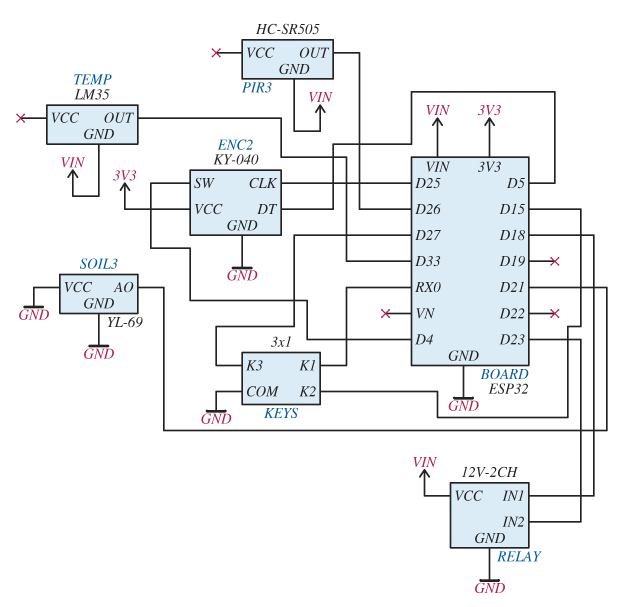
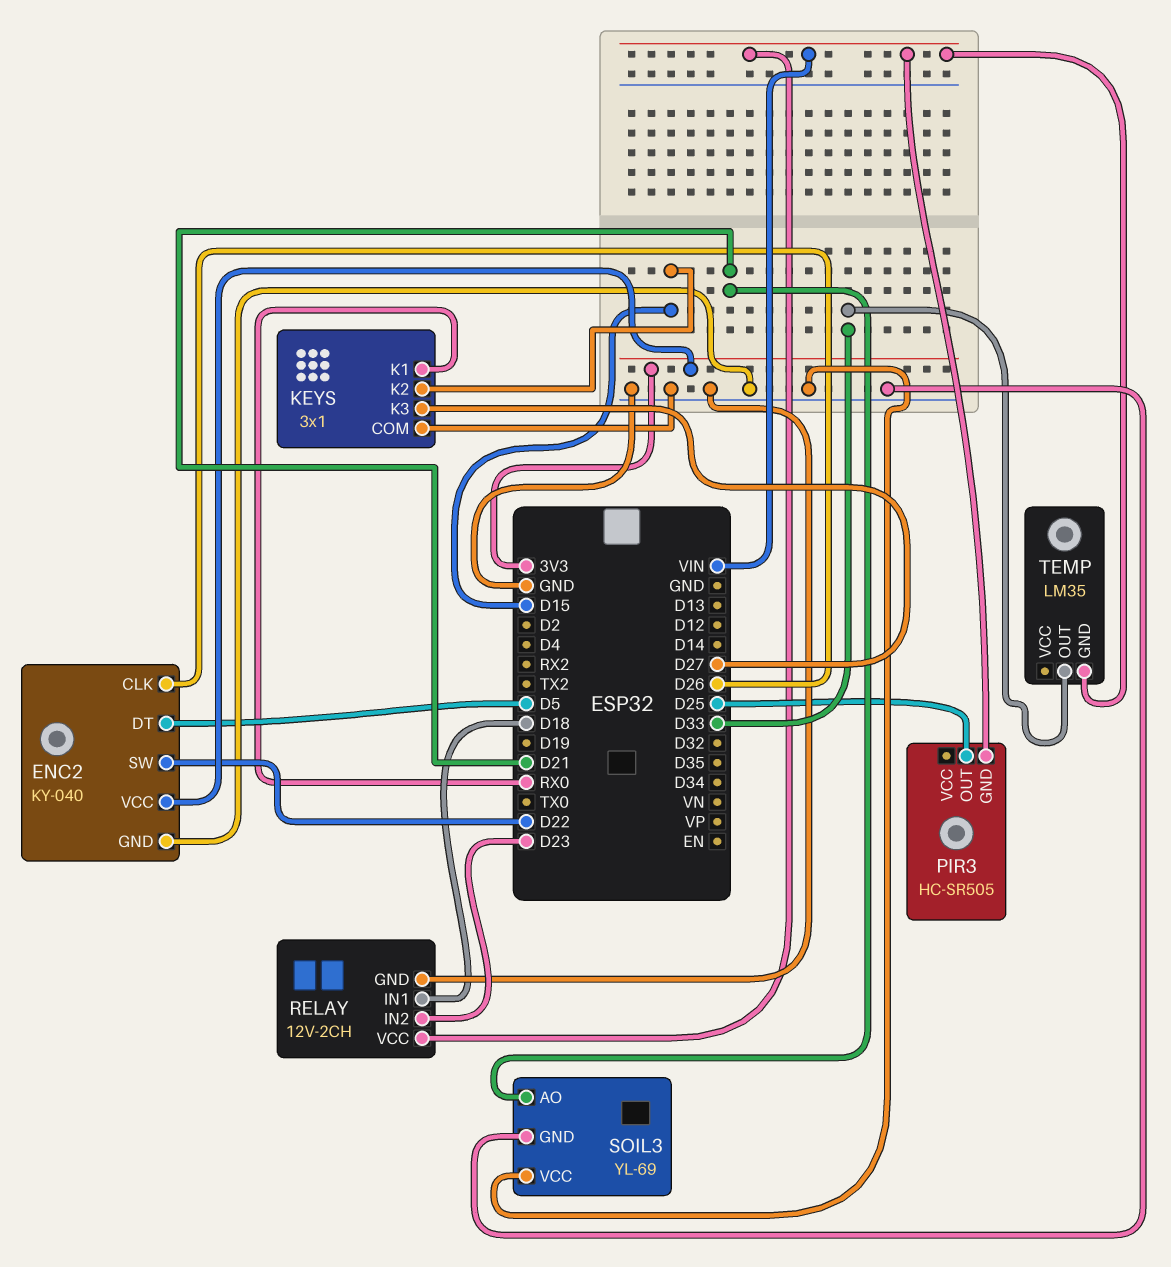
ENC2 pin CLK: D25 -> D26
ENC2 pin SW: D4 -> D22
PIR3 pin OUT: D26 -> D25

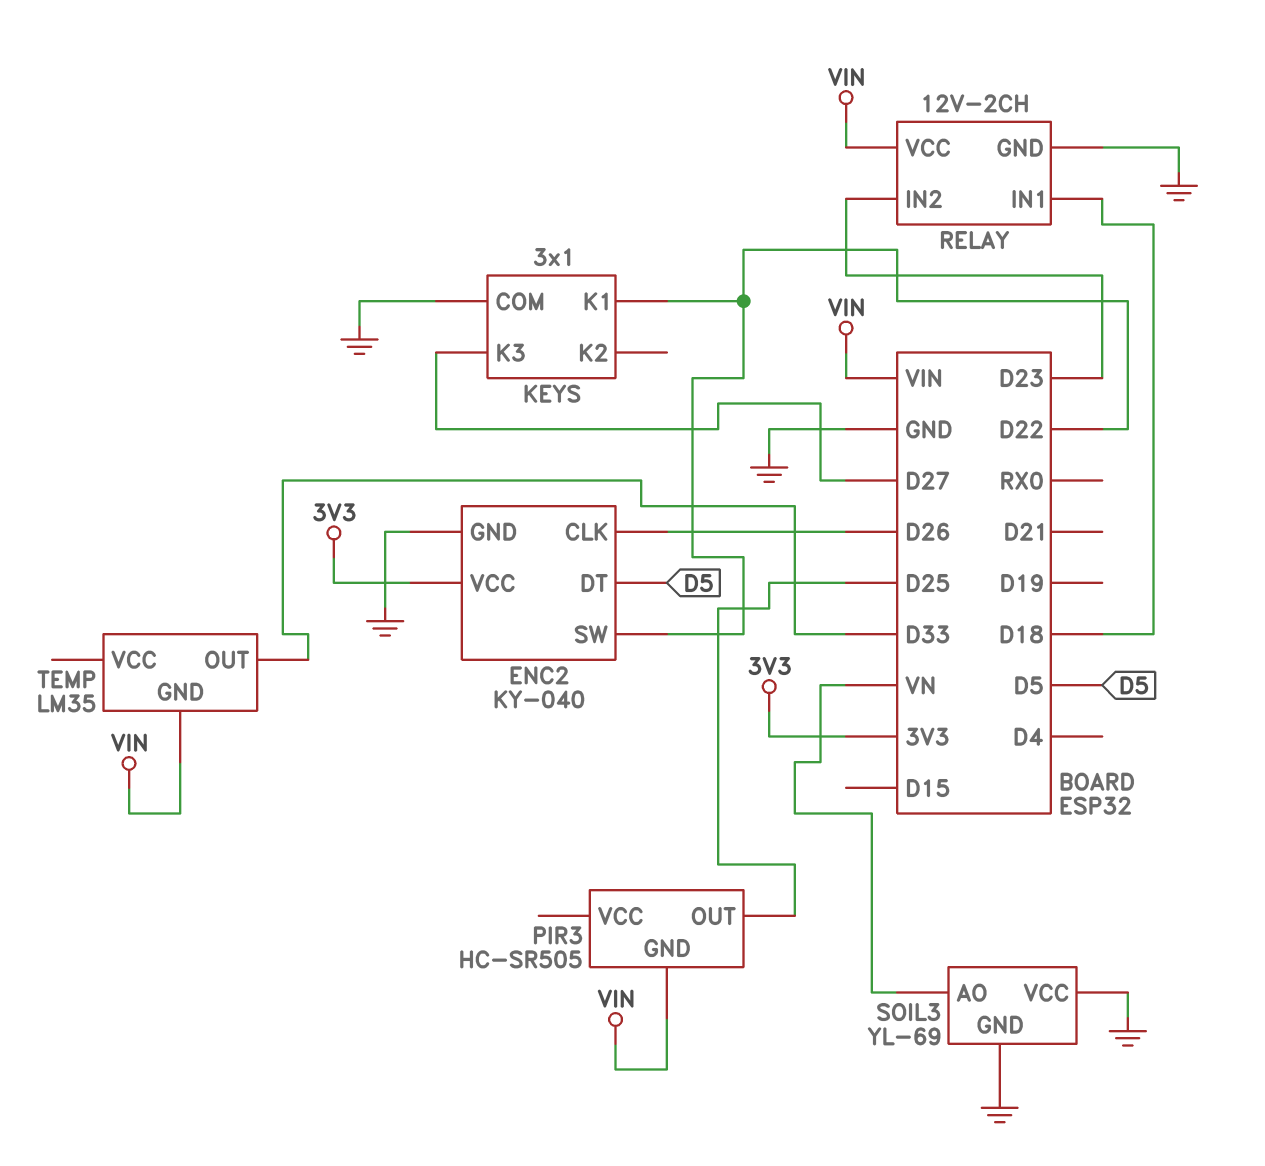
KEYS pin K1: RX0 -> D22
KEYS pin K2: D15 -> none
SOIL3 pin AO: D21 -> VN

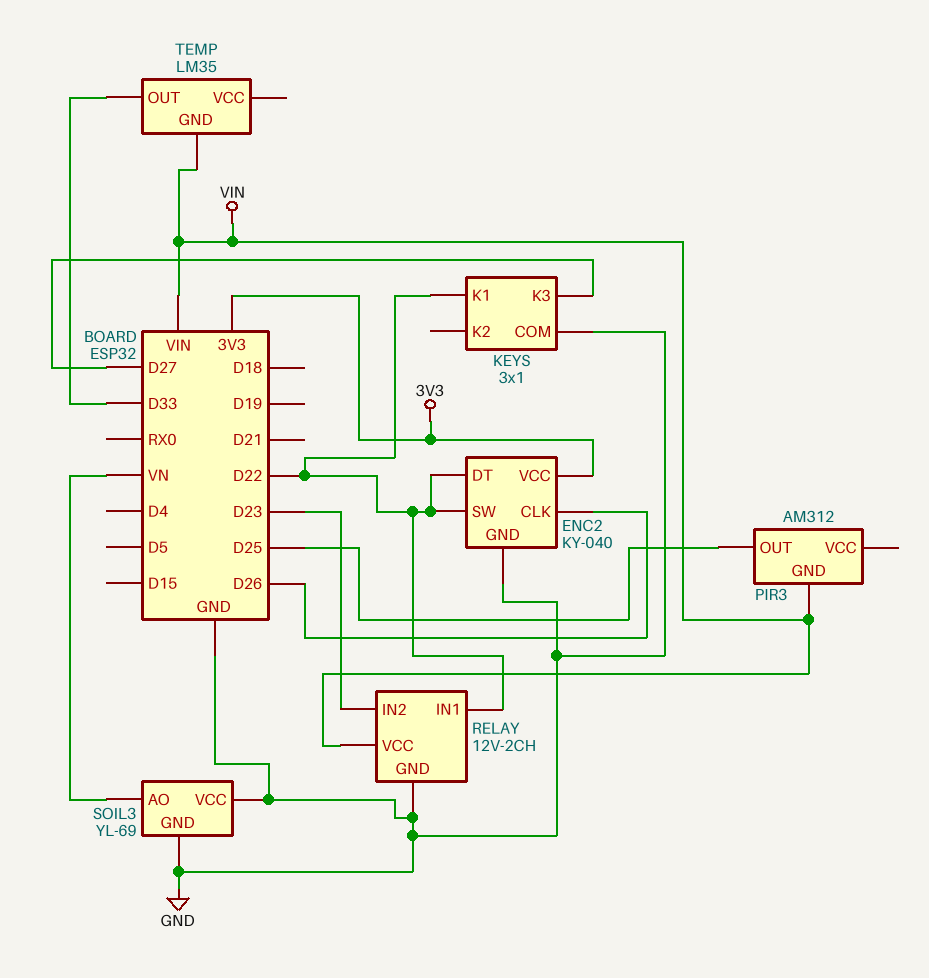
ENC2 pin DT: D5 -> D22
PIR3: HC-SR505 -> AM312
RELAY pin IN1: D18 -> D22

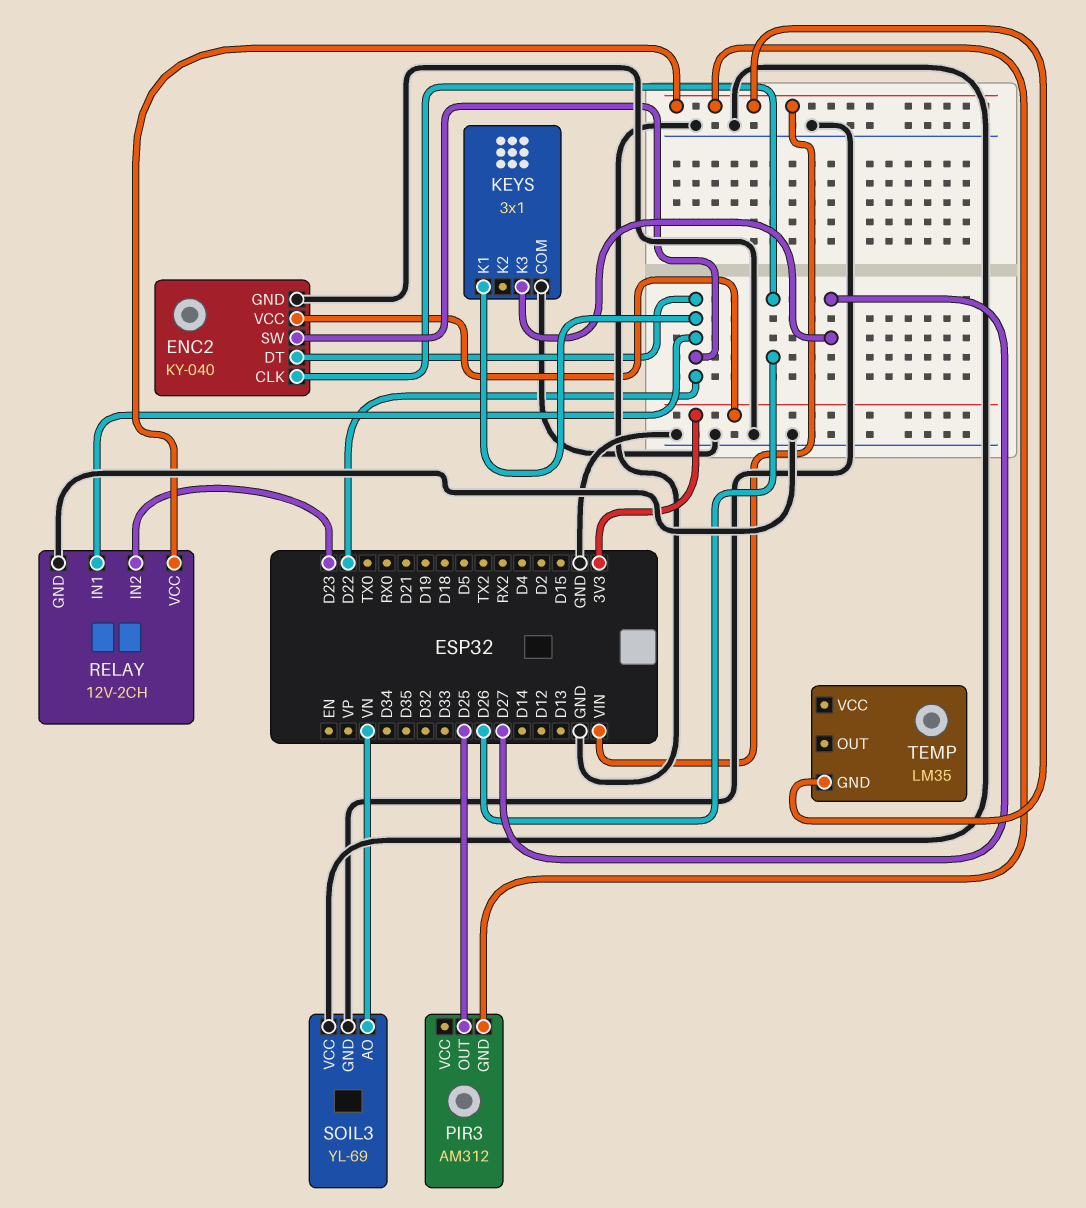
TEMP pin OUT: D33 -> none

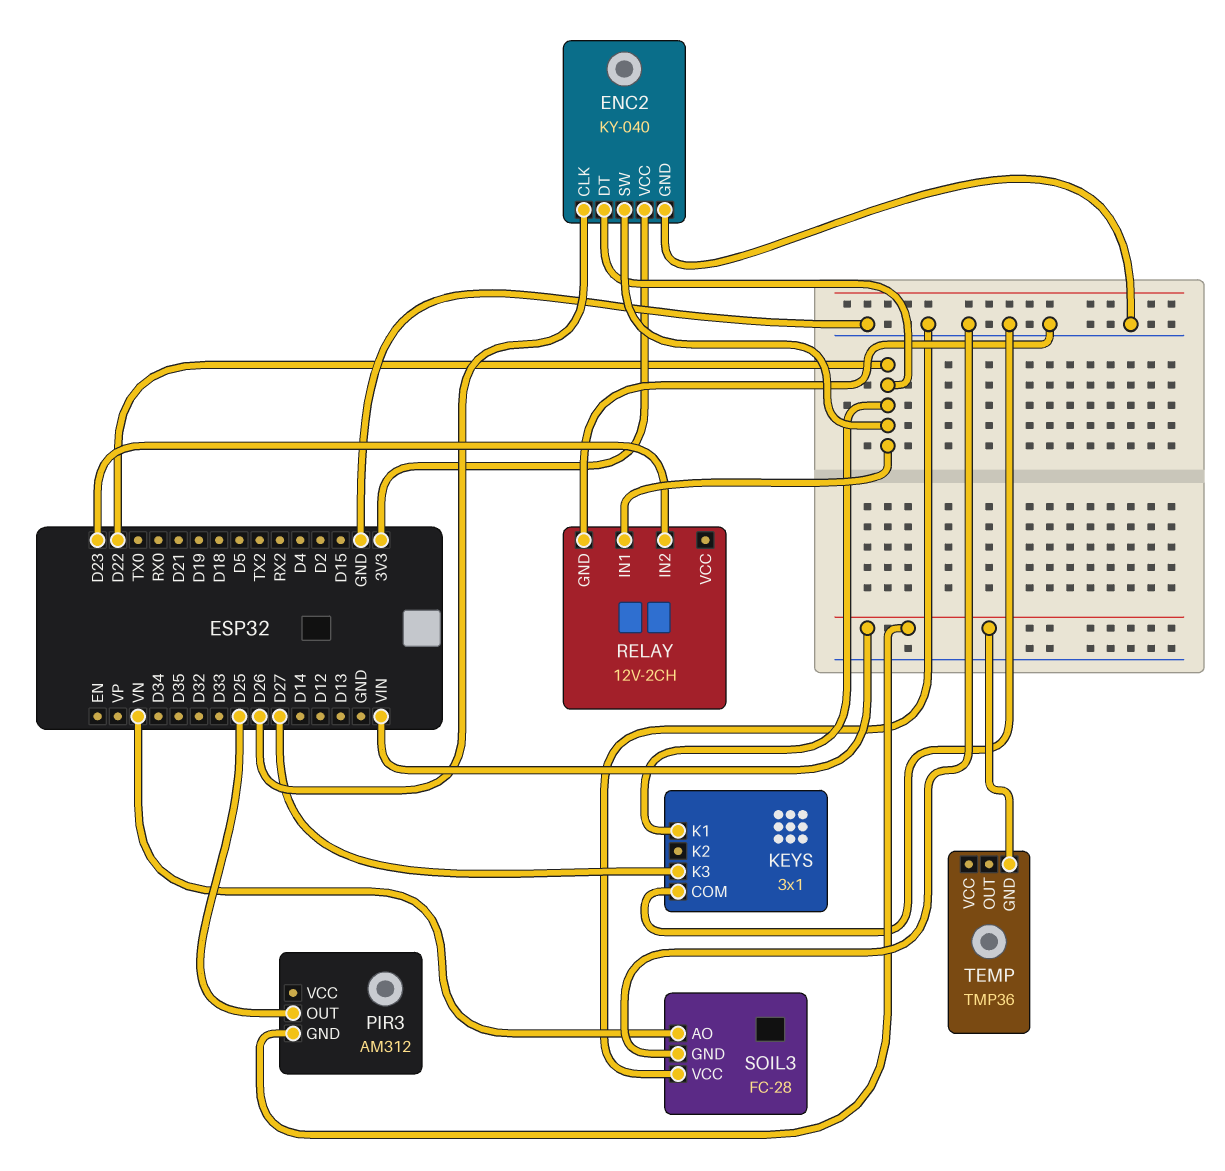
RELAY pin VCC: VIN -> none
SOIL3: YL-69 -> FC-28
TEMP: LM35 -> TMP36

